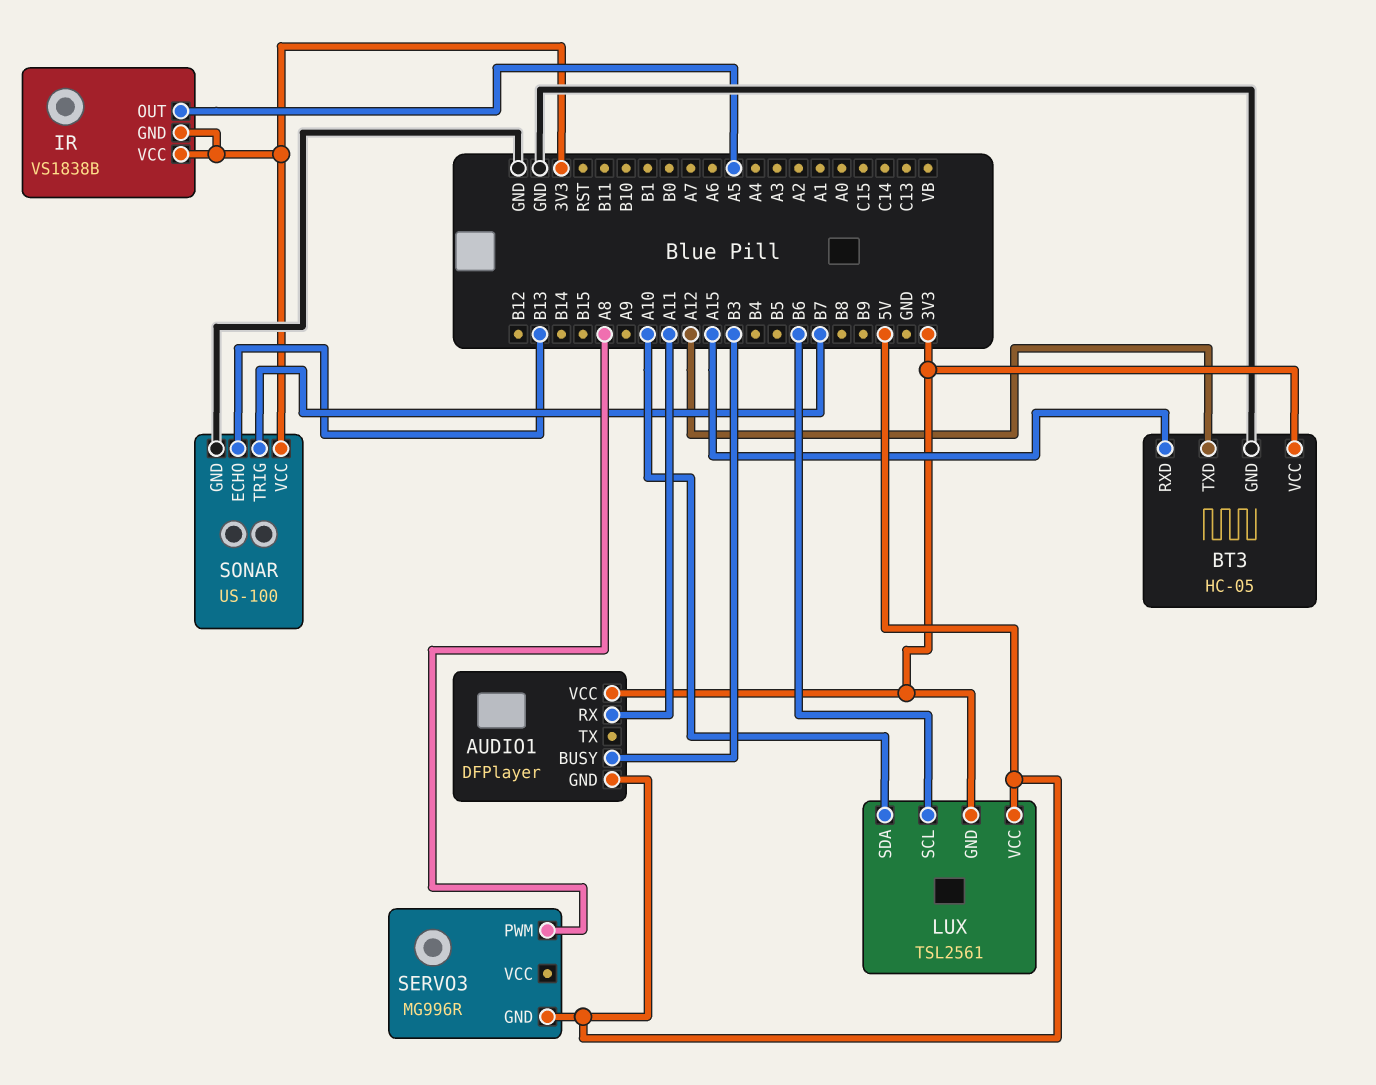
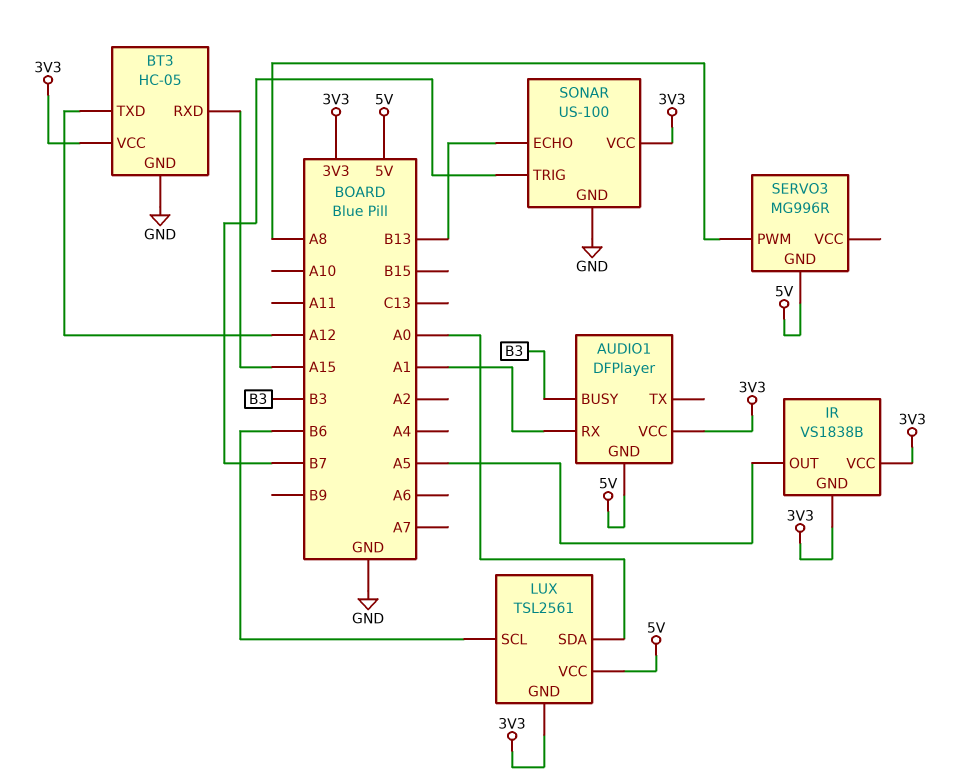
AUDIO1 pin RX: A11 -> A1
LUX pin SDA: A10 -> A0

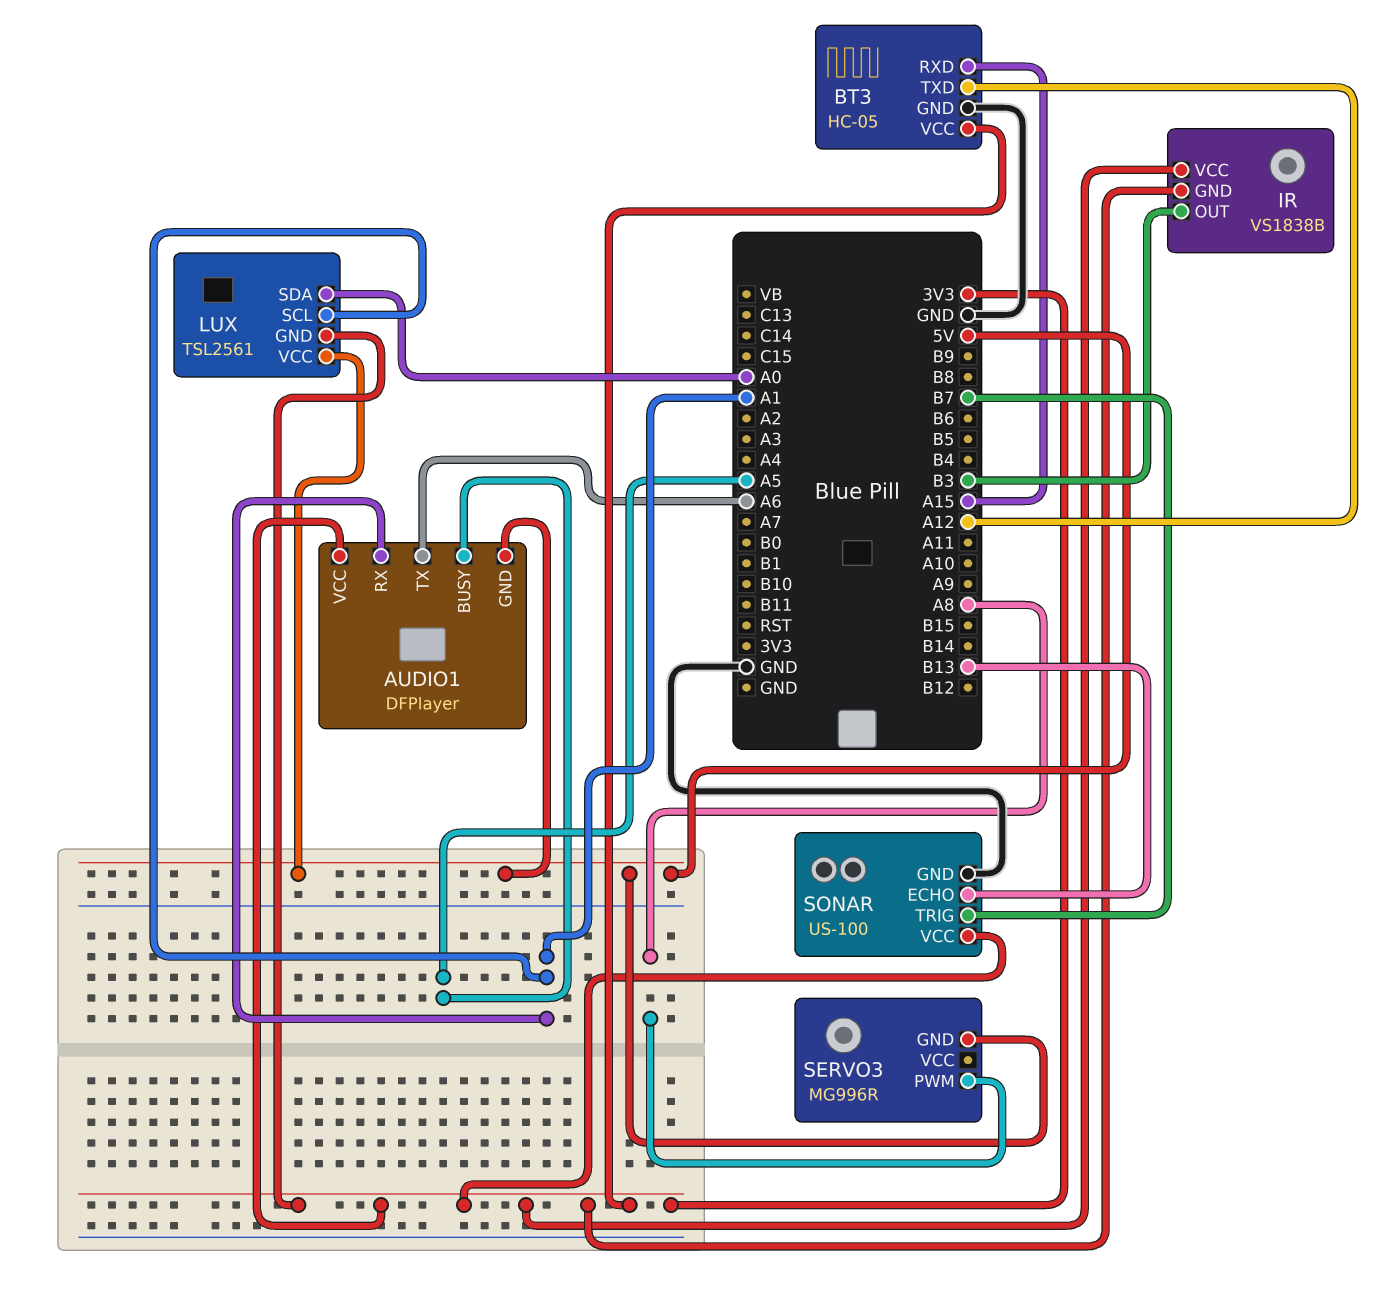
AUDIO1 pin BUSY: B3 -> A5
AUDIO1 pin TX: none -> A6
IR pin OUT: A5 -> B3
LUX pin SCL: B6 -> A1

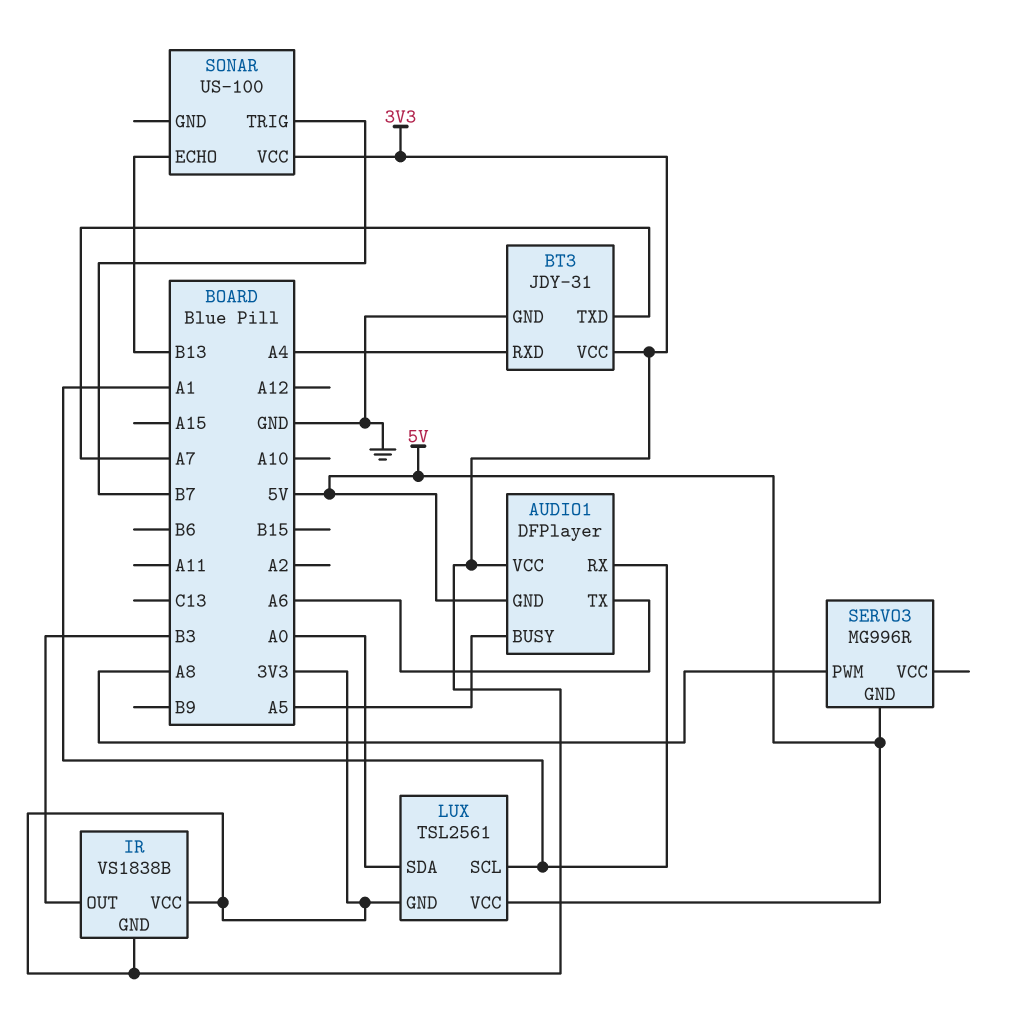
BT3: HC-05 -> JDY-31
BT3 pin RXD: A15 -> A4
BT3 pin TXD: A12 -> A7
SONAR pin GND: GND -> none

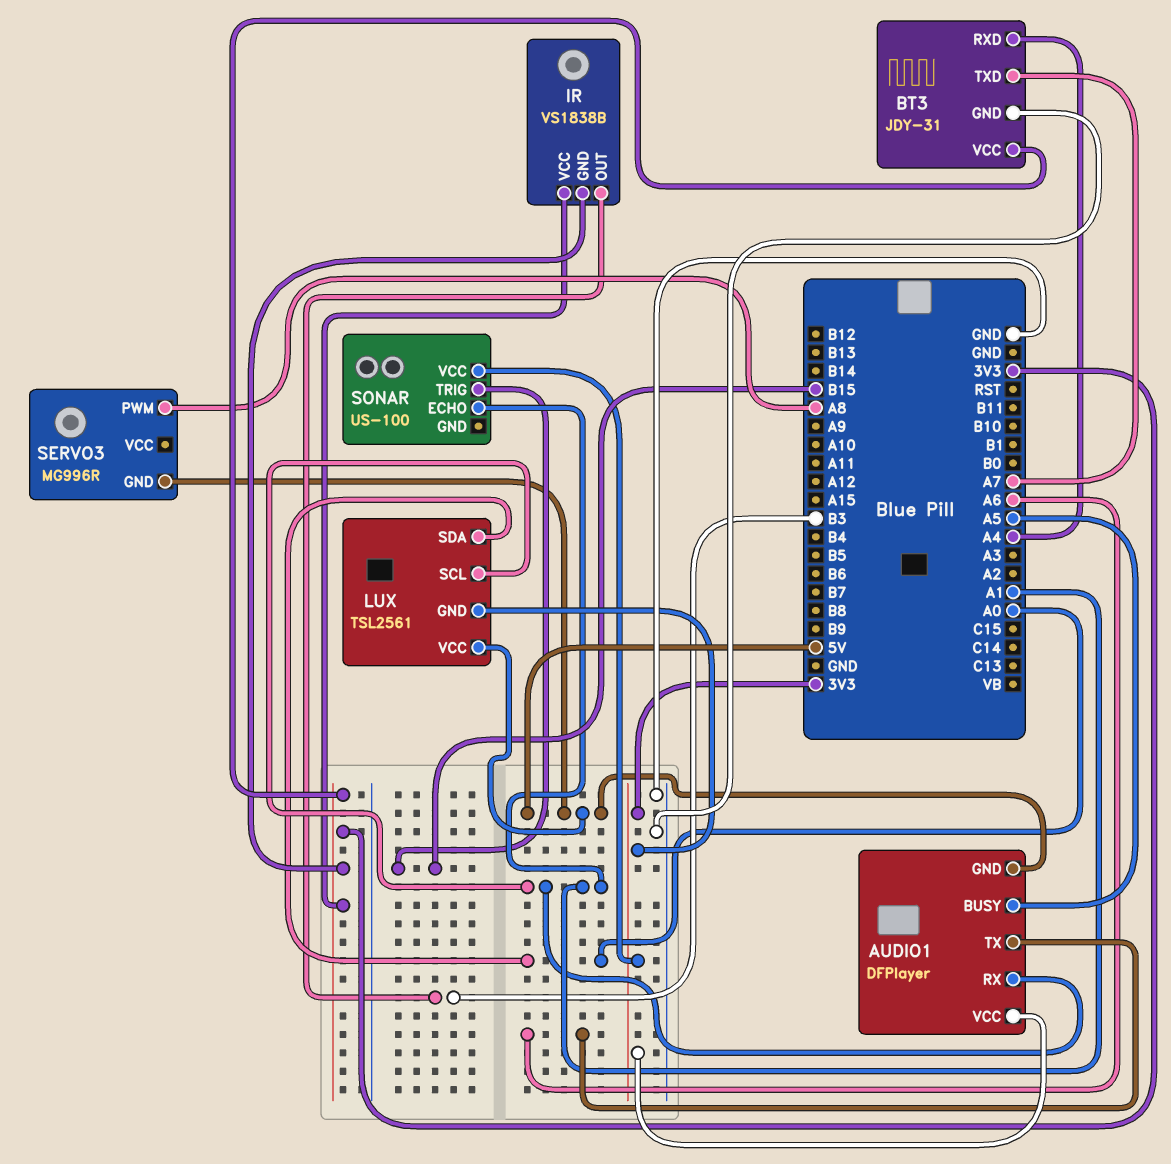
SONAR pin ECHO: B13 -> A1
SONAR pin TRIG: B7 -> B15

